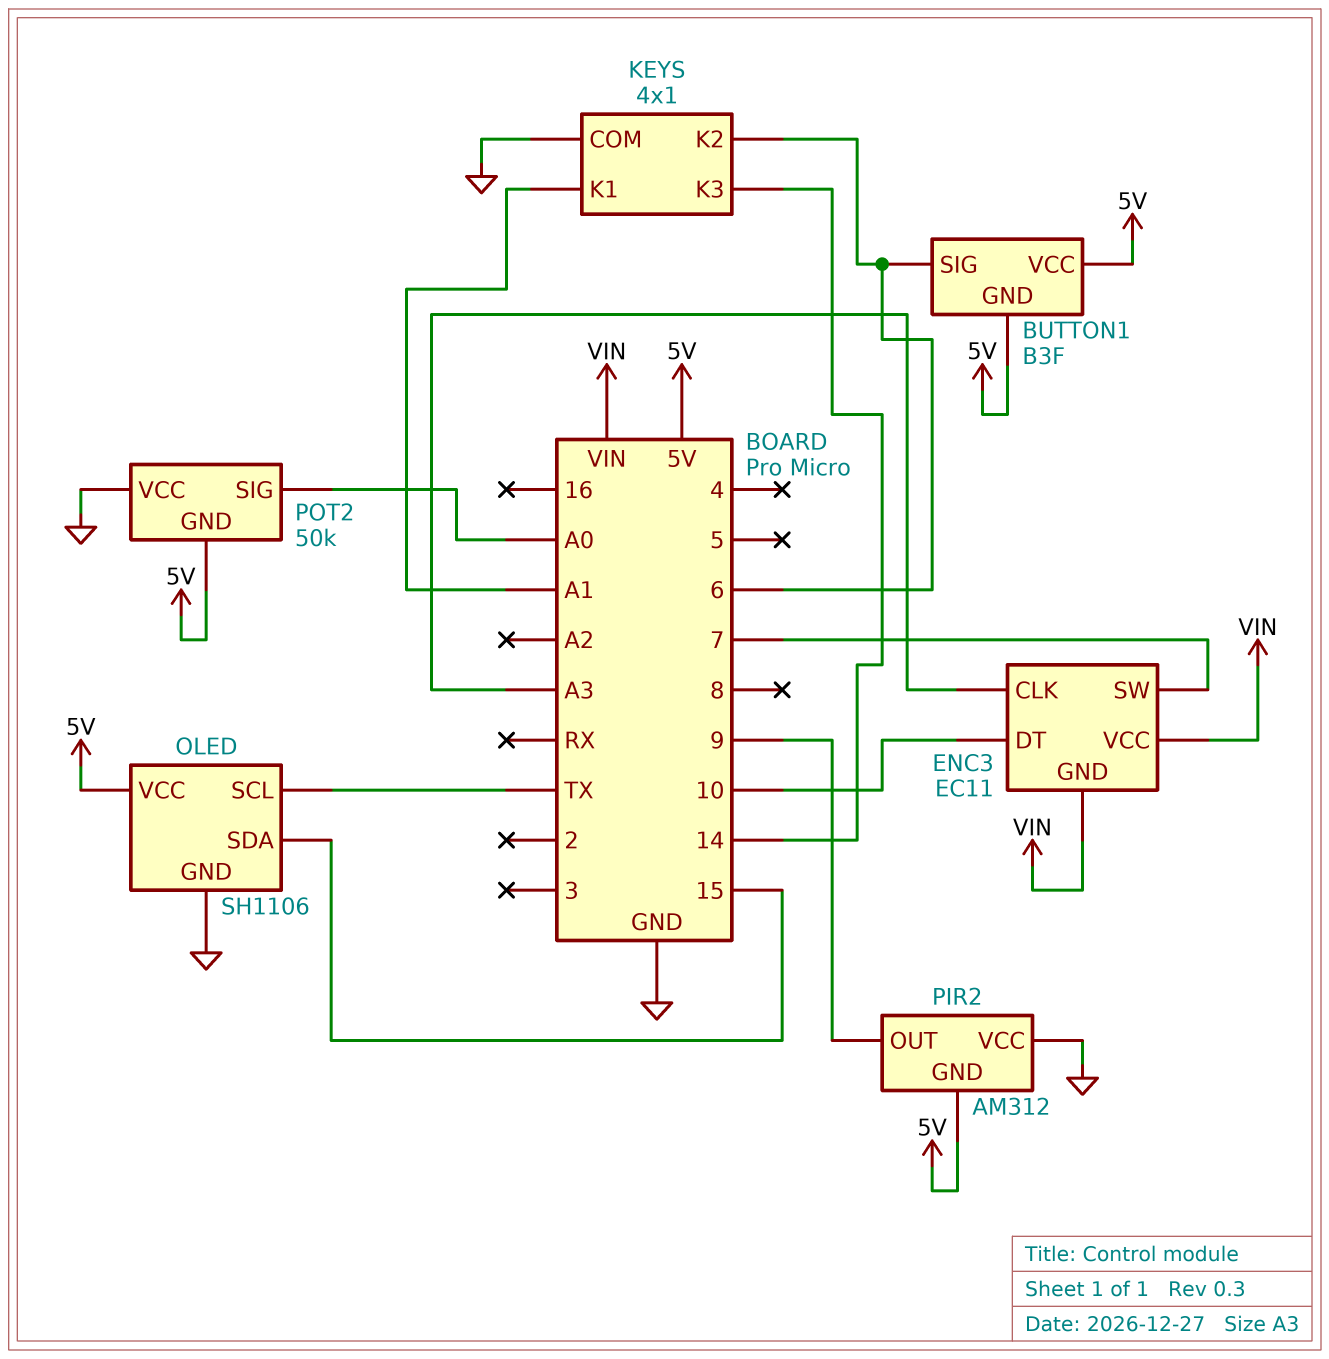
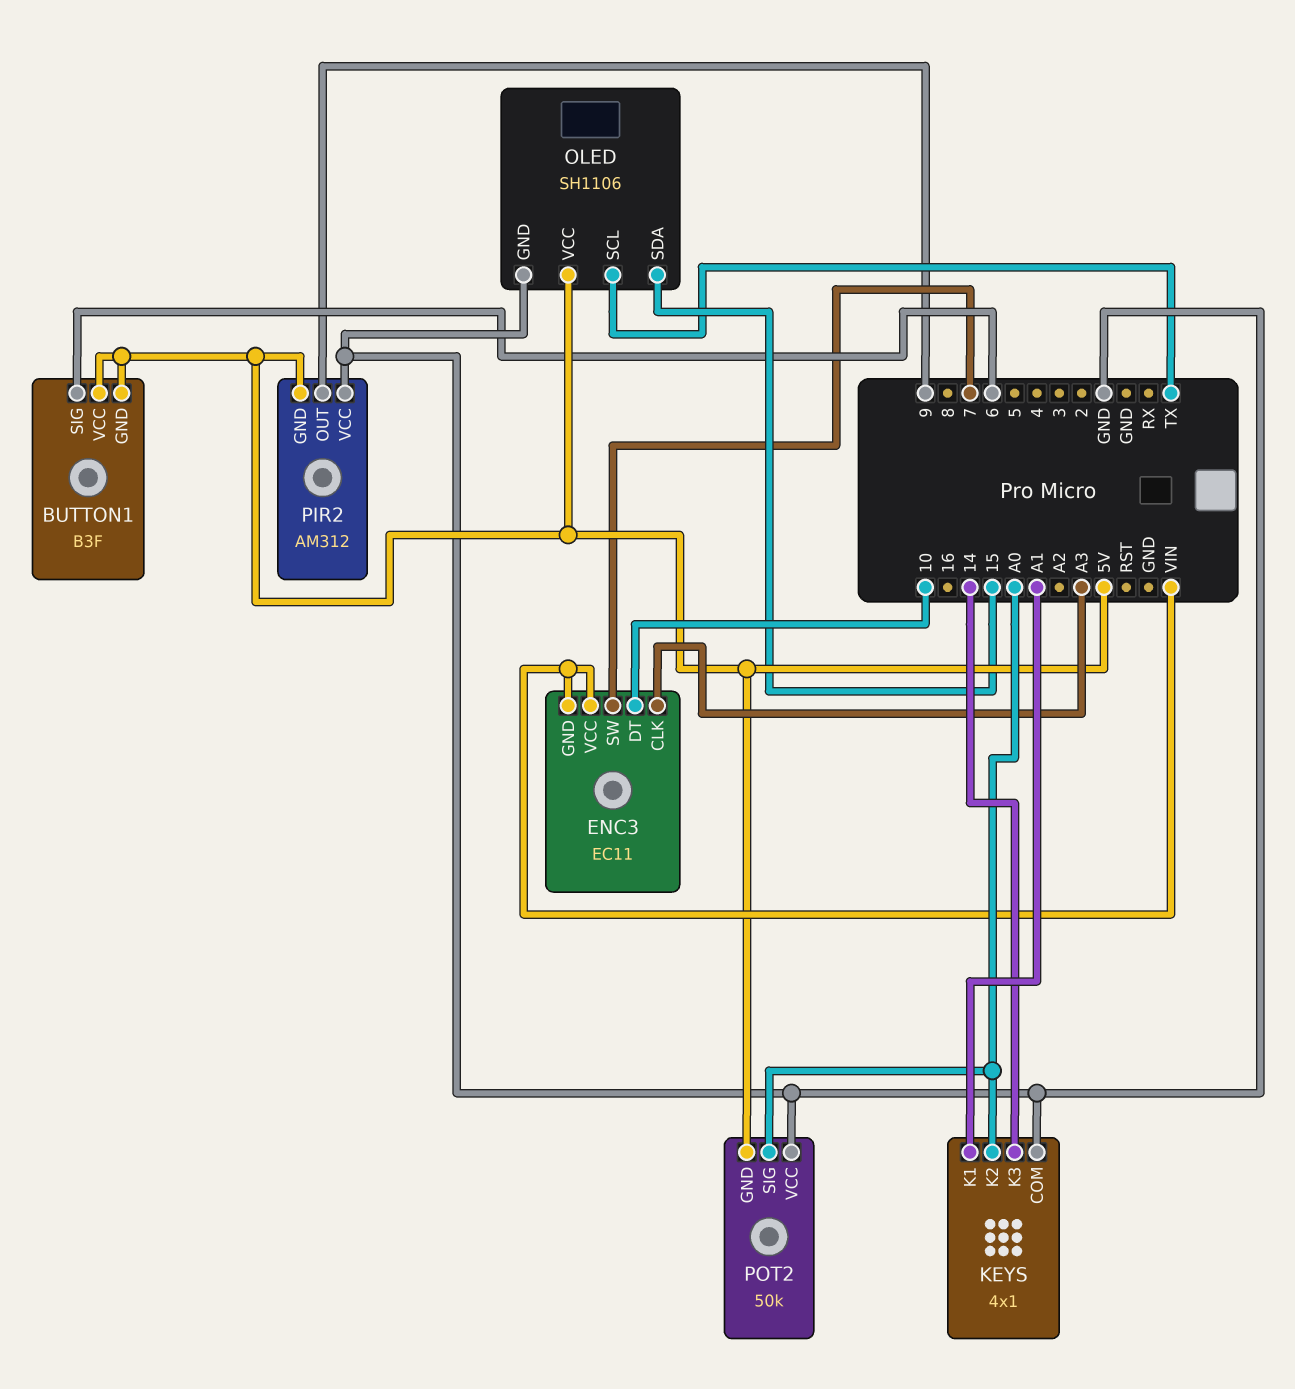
KEYS pin K2: 6 -> A0

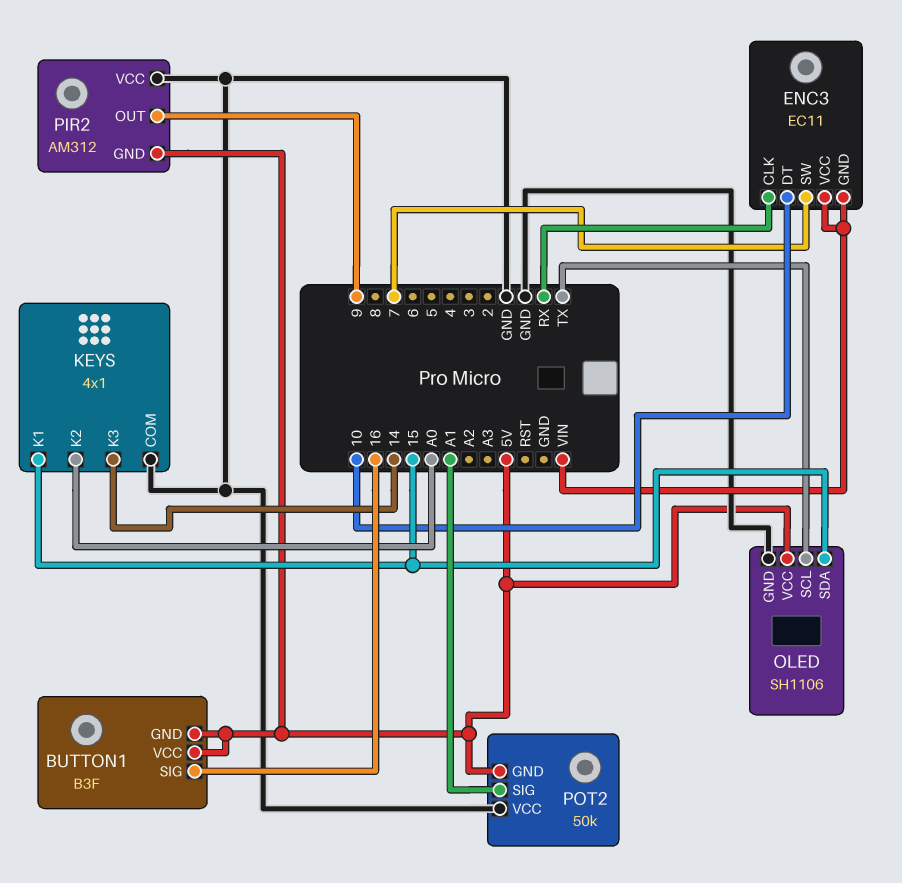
BUTTON1 pin SIG: 6 -> 16
ENC3 pin CLK: A3 -> RX
KEYS pin K1: A1 -> 15
POT2 pin SIG: A0 -> A1

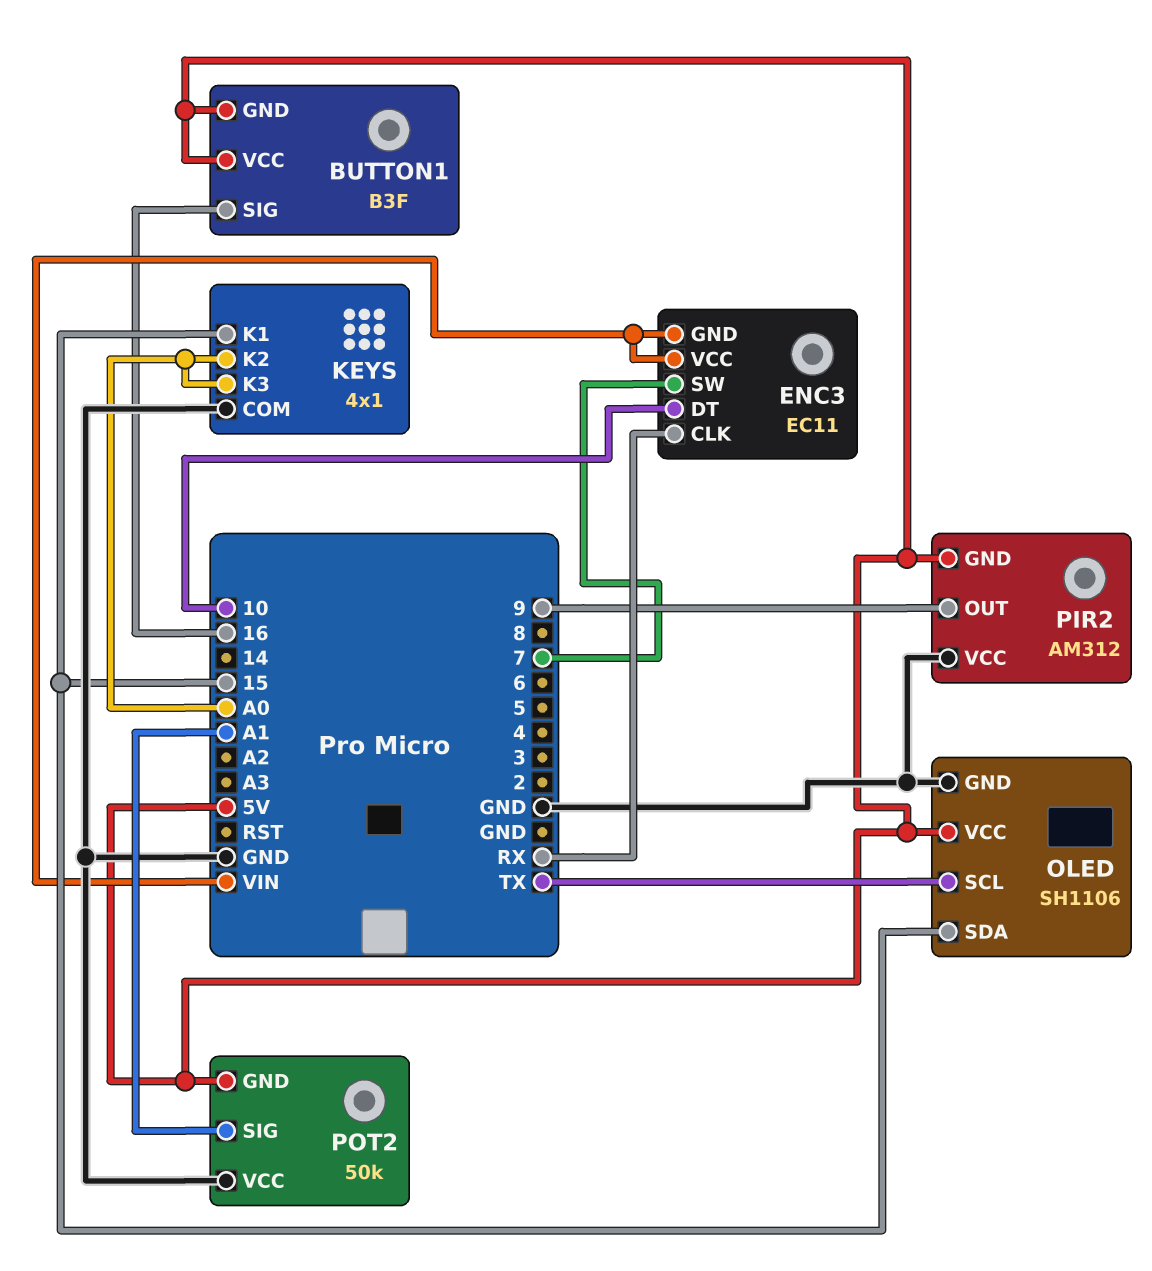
KEYS pin K3: 14 -> A0

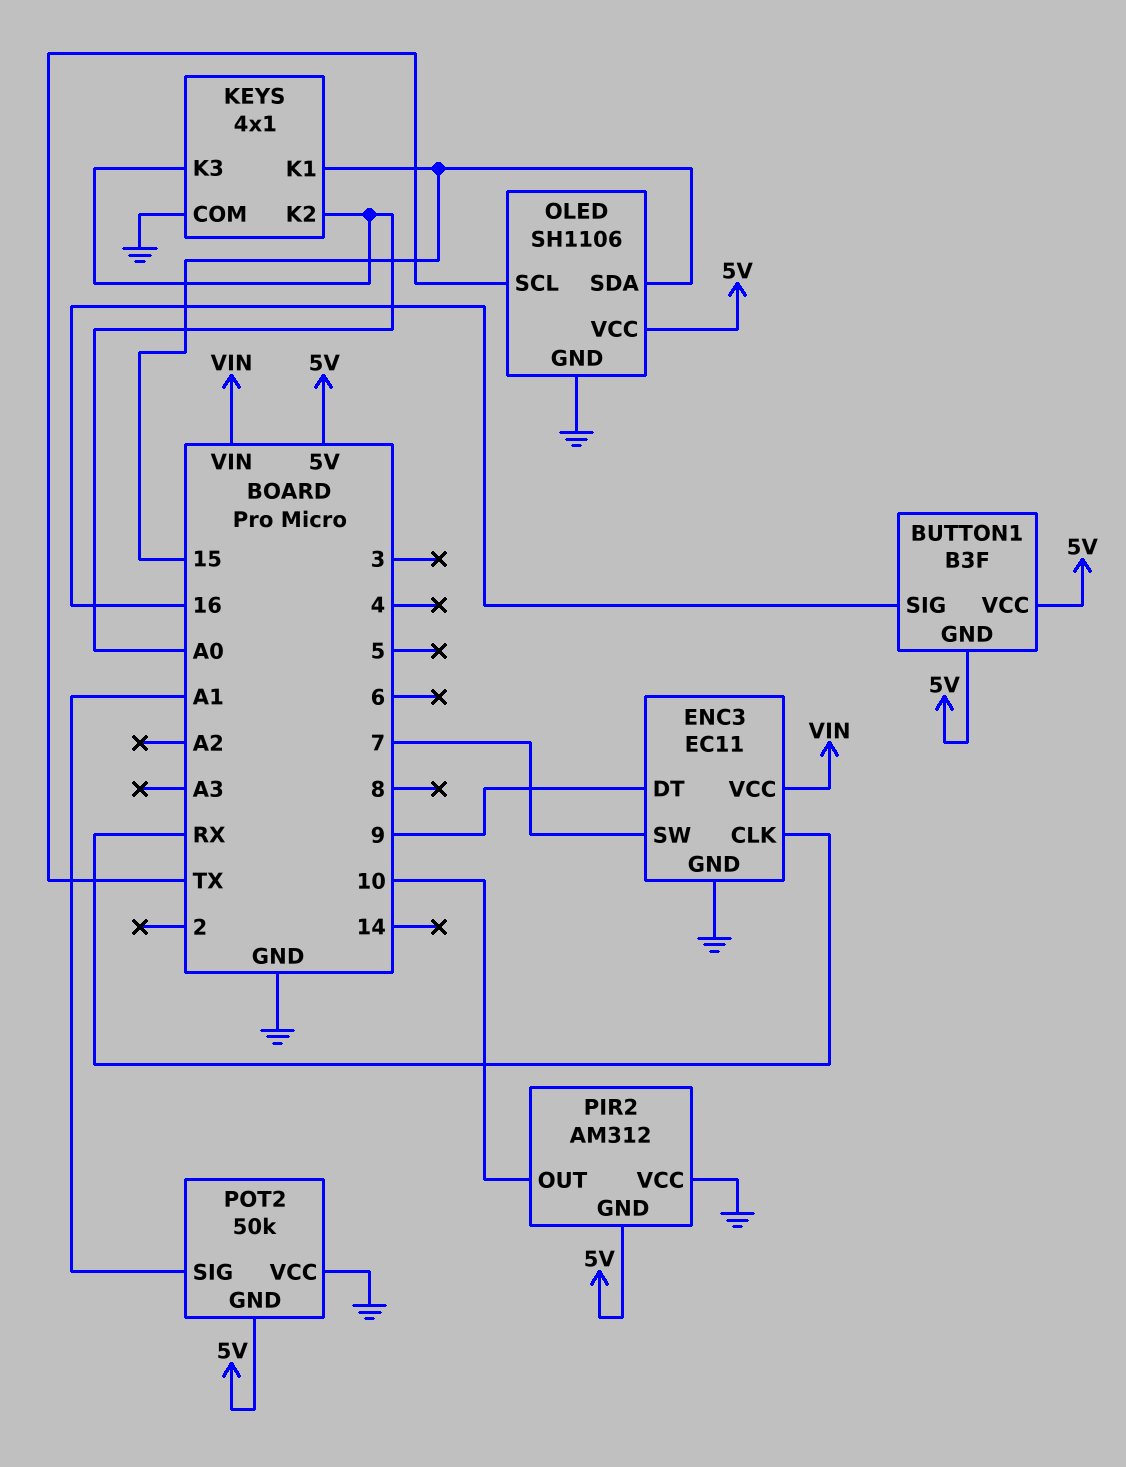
ENC3 pin DT: 10 -> 9
ENC3 pin GND: VIN -> GND
PIR2 pin OUT: 9 -> 10

